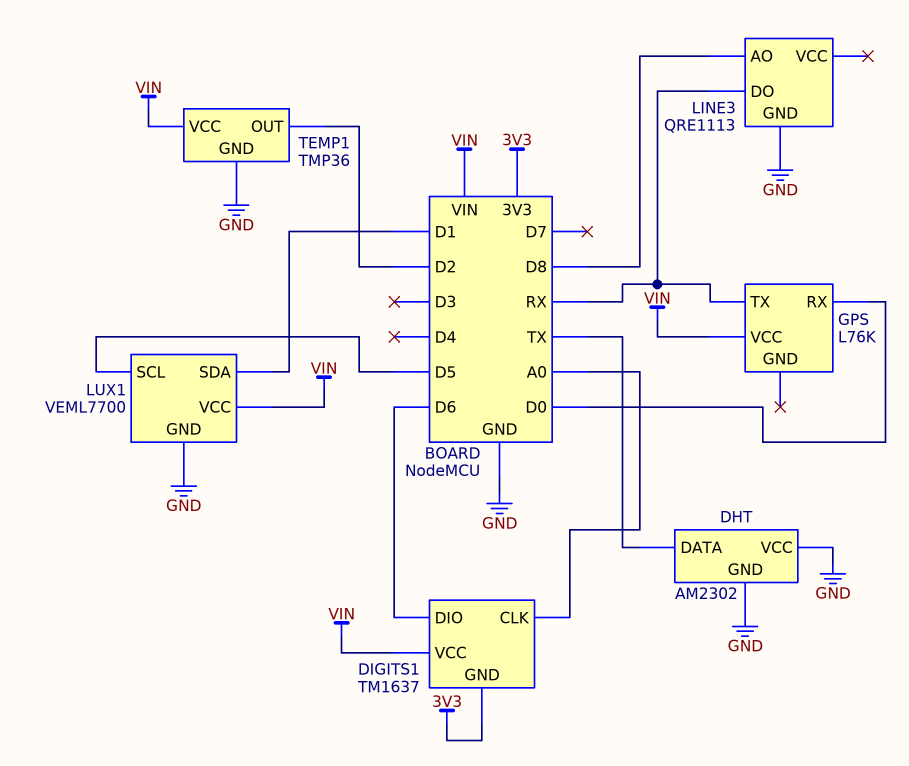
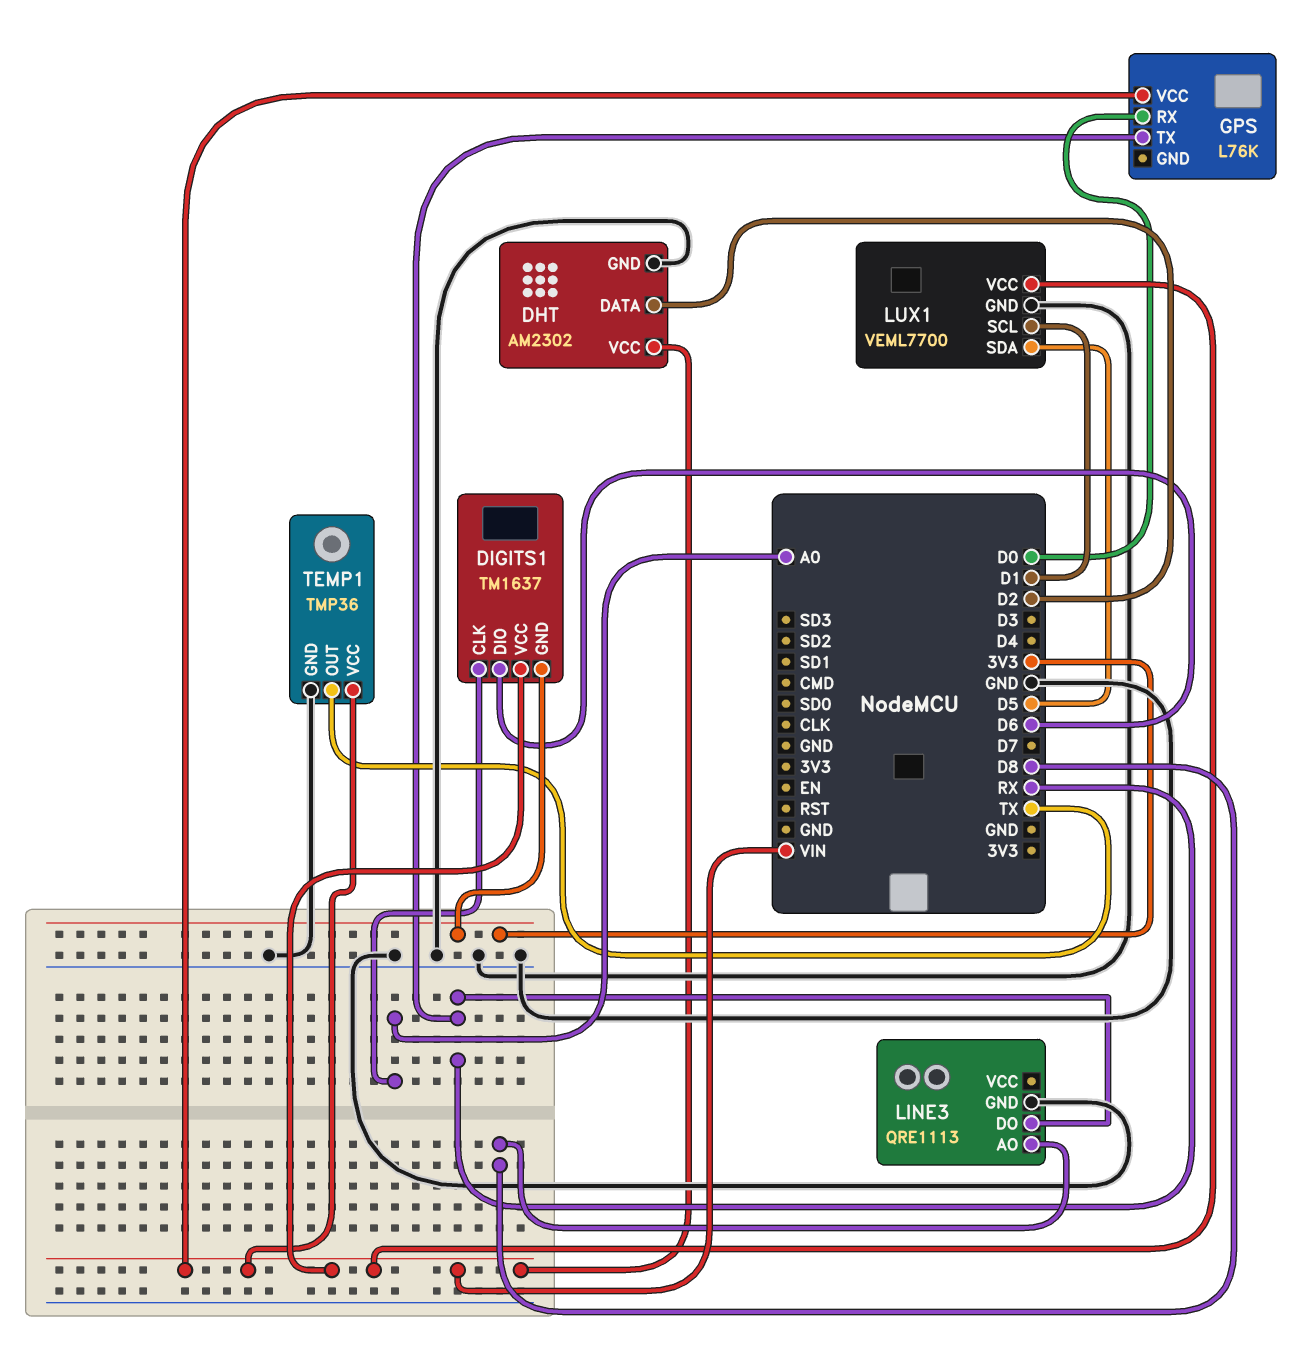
DHT pin DATA: TX -> D2
DHT pin VCC: GND -> VIN
LUX1 pin SCL: D5 -> D1
LUX1 pin SDA: D1 -> D5
TEMP1 pin OUT: D2 -> TX

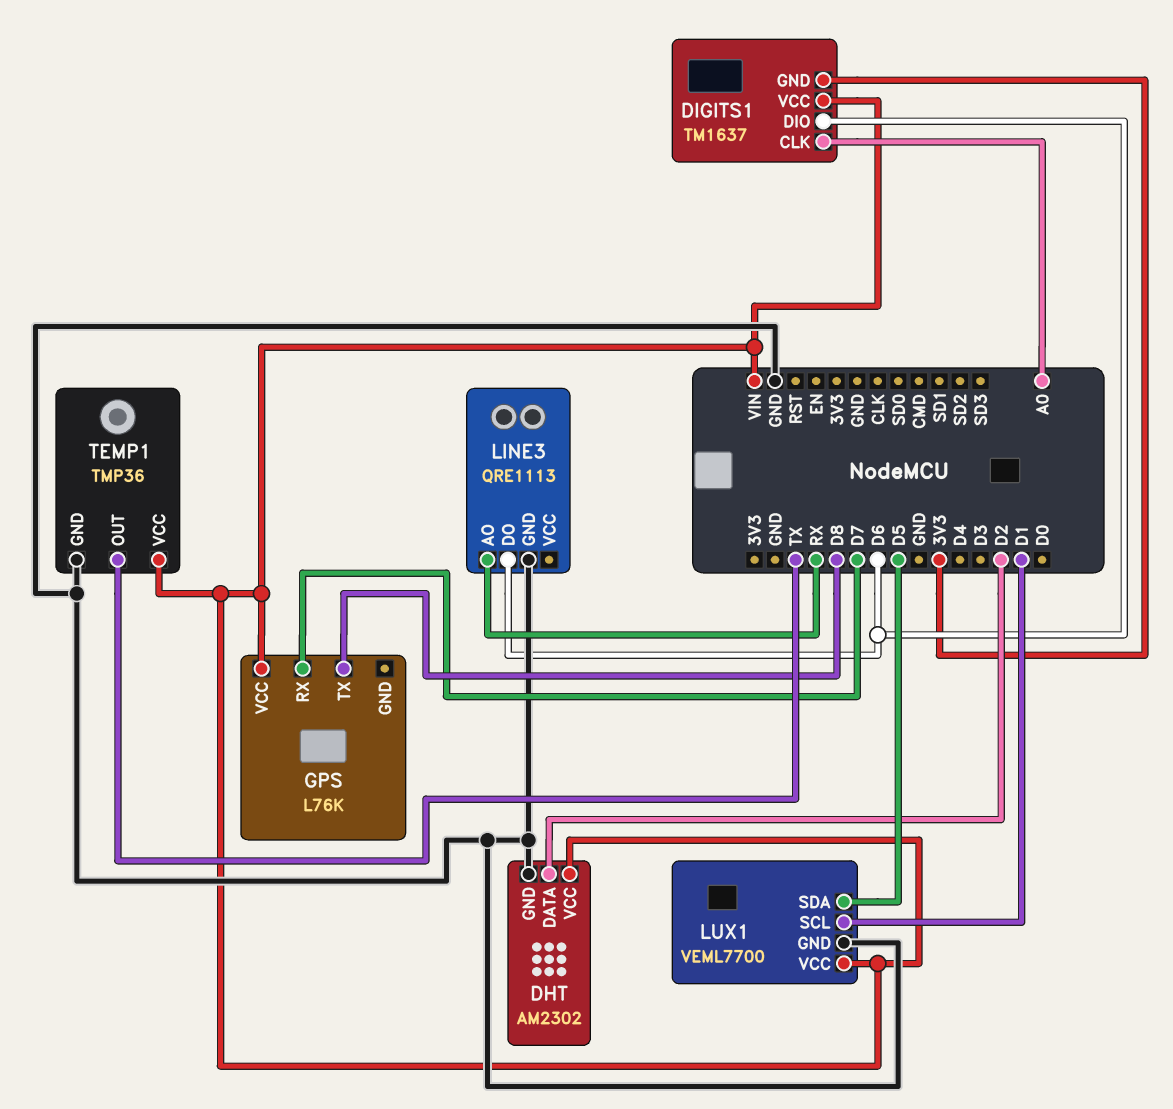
GPS pin RX: D0 -> D7
GPS pin TX: RX -> D8
LINE3 pin AO: D8 -> RX
LINE3 pin DO: RX -> D6

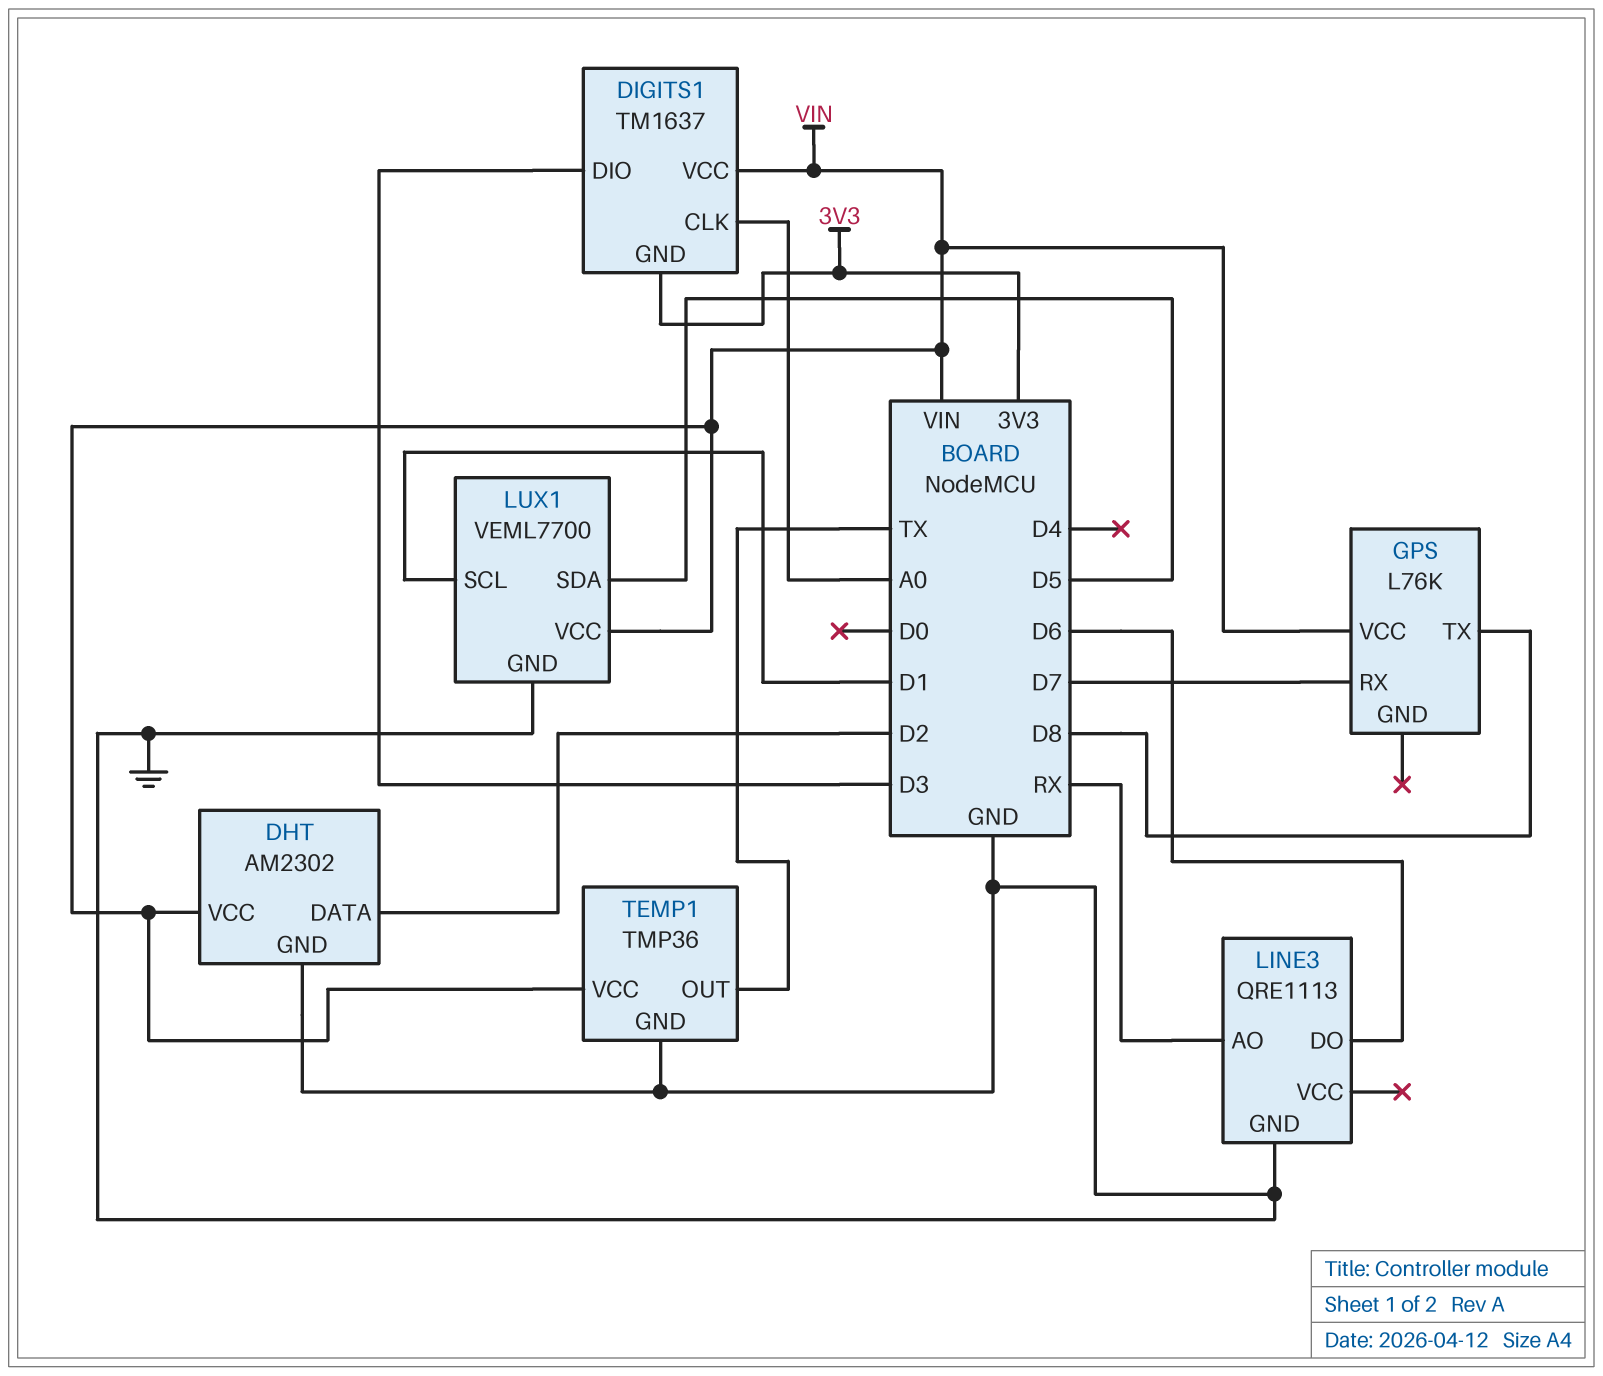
DIGITS1 pin DIO: D6 -> D3

